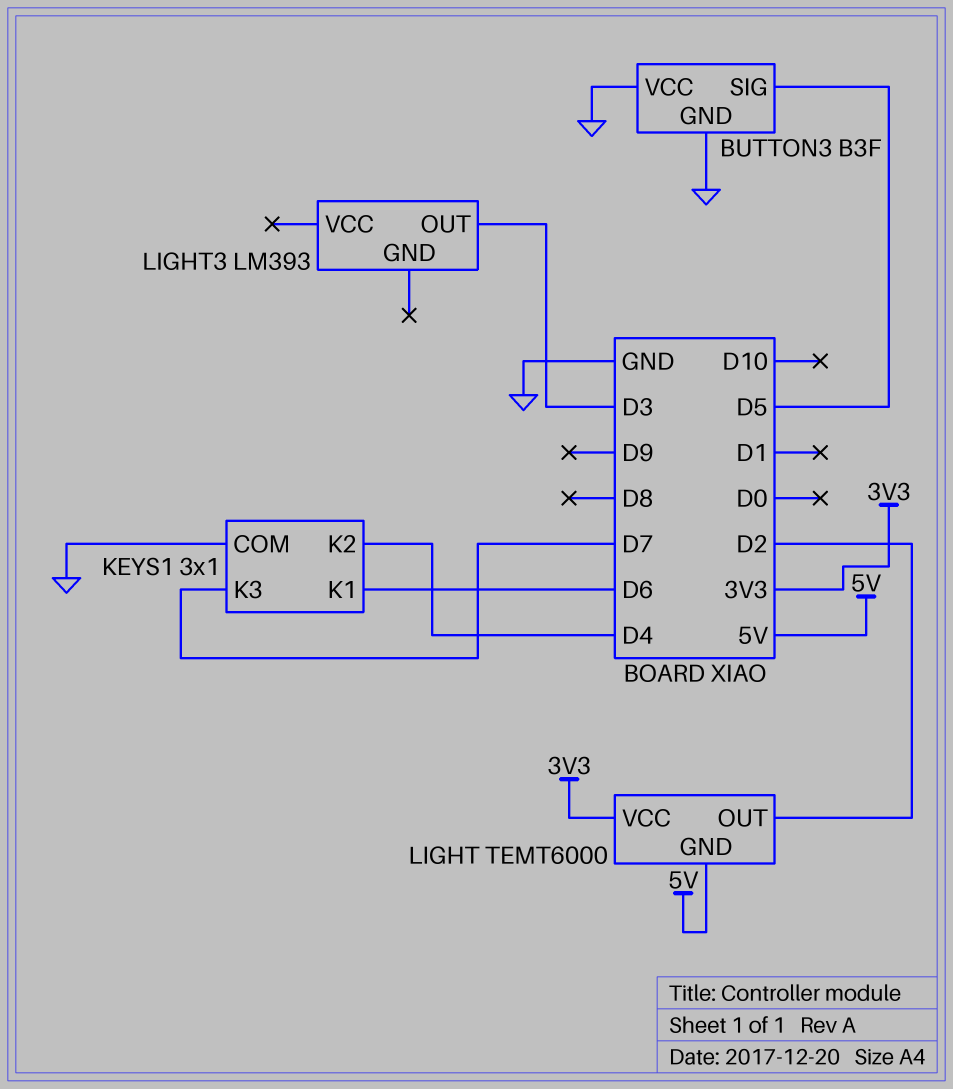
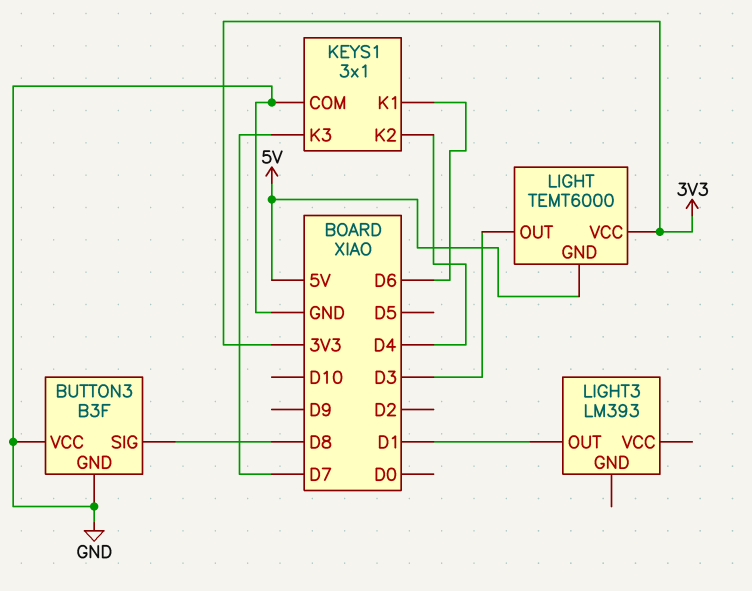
BUTTON3 pin SIG: D5 -> D8
LIGHT pin OUT: D2 -> D3
LIGHT3 pin OUT: D3 -> D1

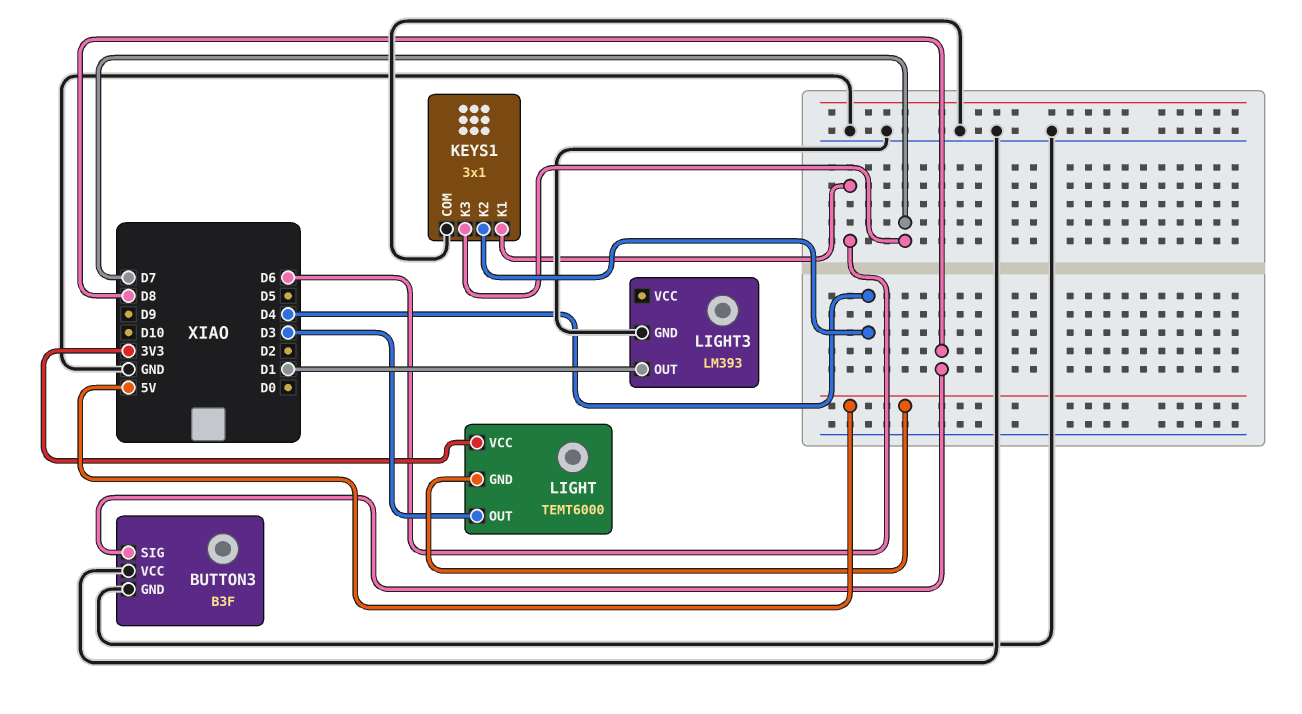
LIGHT3 pin GND: none -> GND

